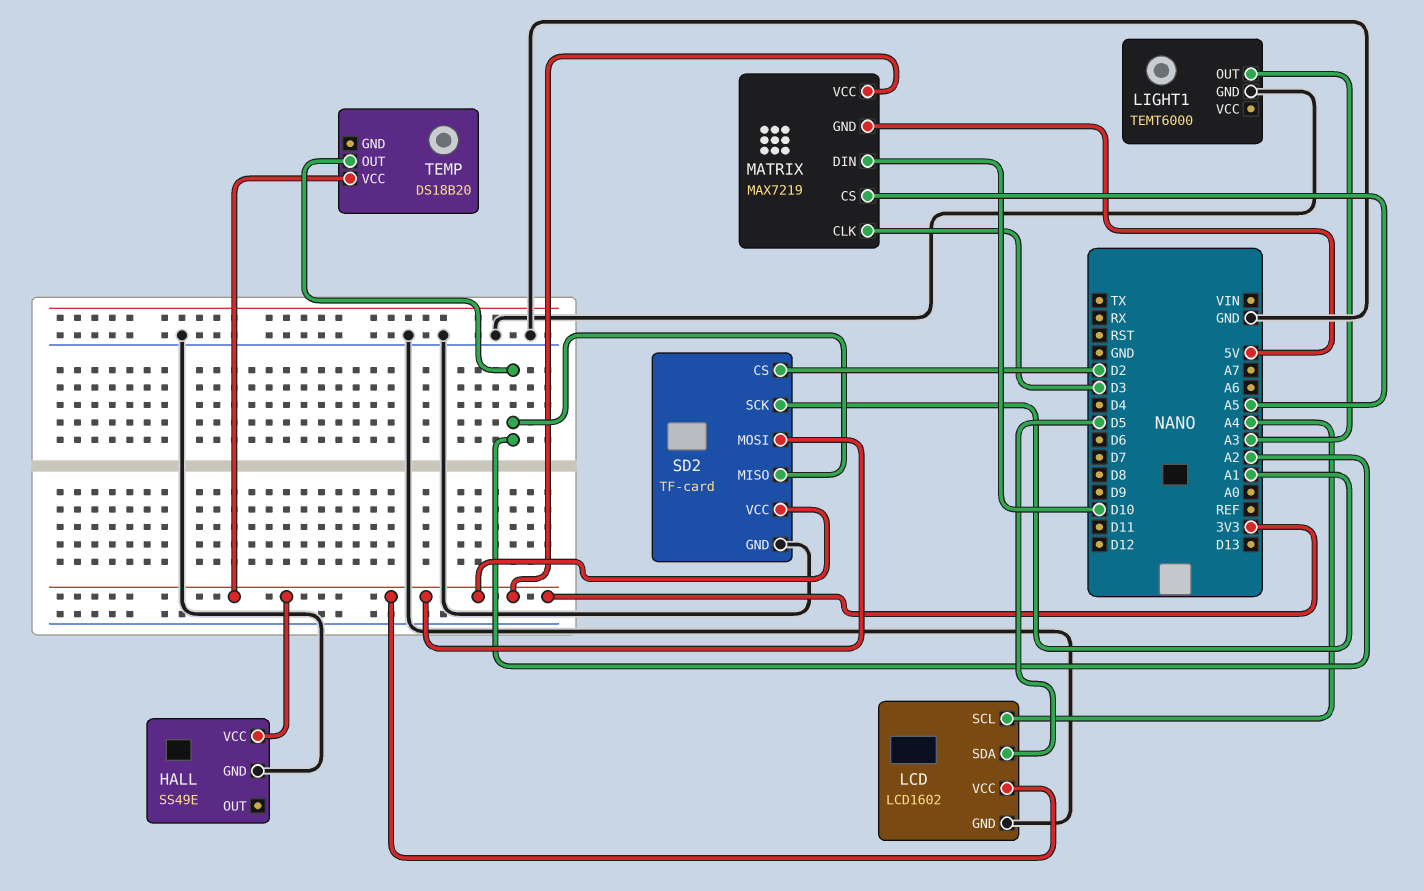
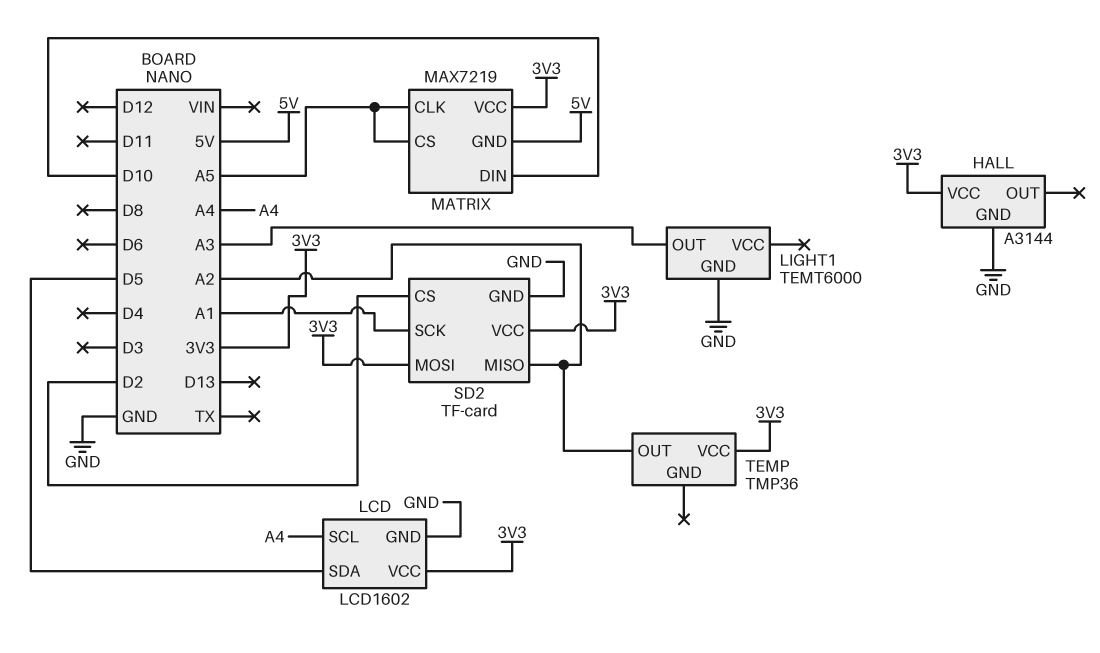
HALL: SS49E -> A3144
MATRIX pin CLK: D3 -> A5
TEMP: DS18B20 -> TMP36

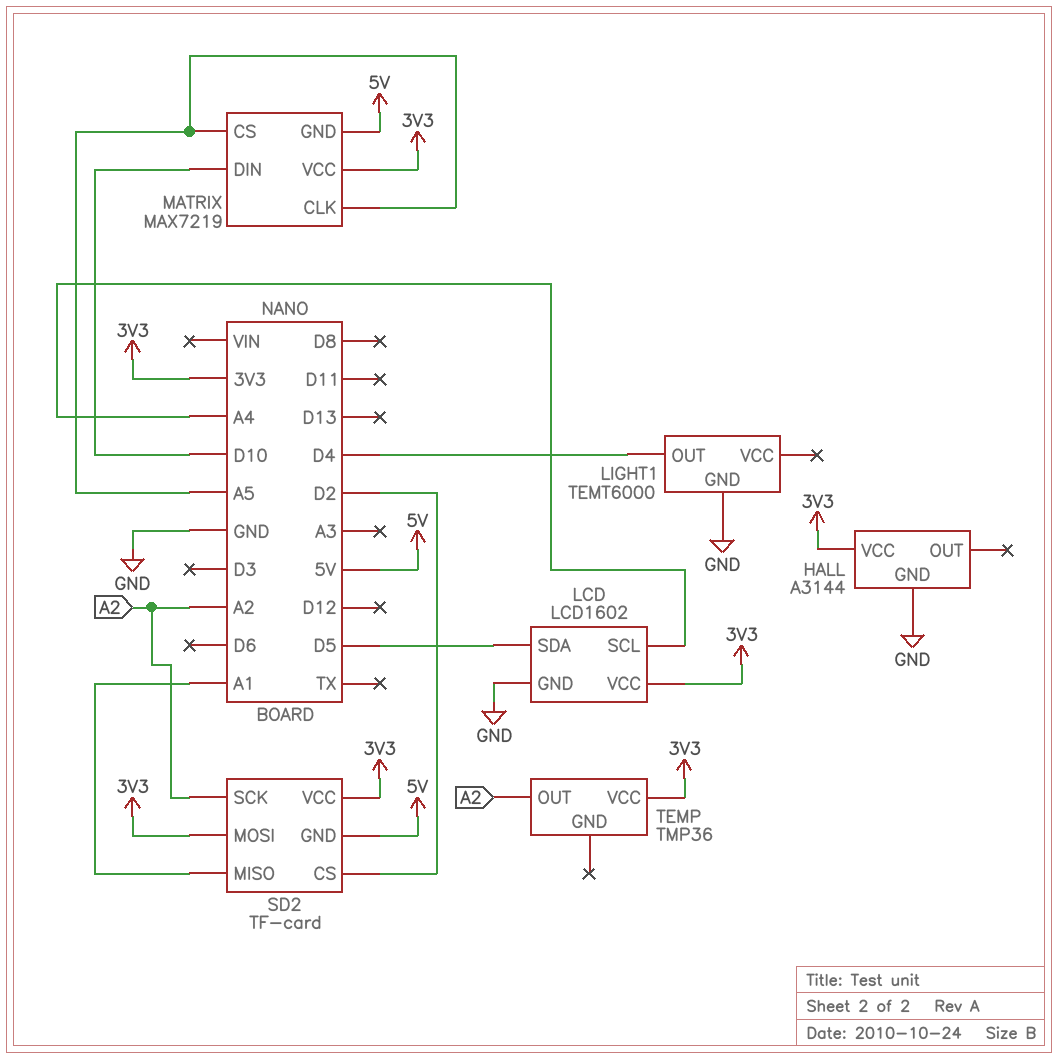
LIGHT1 pin OUT: A3 -> D4
SD2 pin GND: GND -> 5V
SD2 pin MISO: A2 -> A1
SD2 pin SCK: A1 -> A2

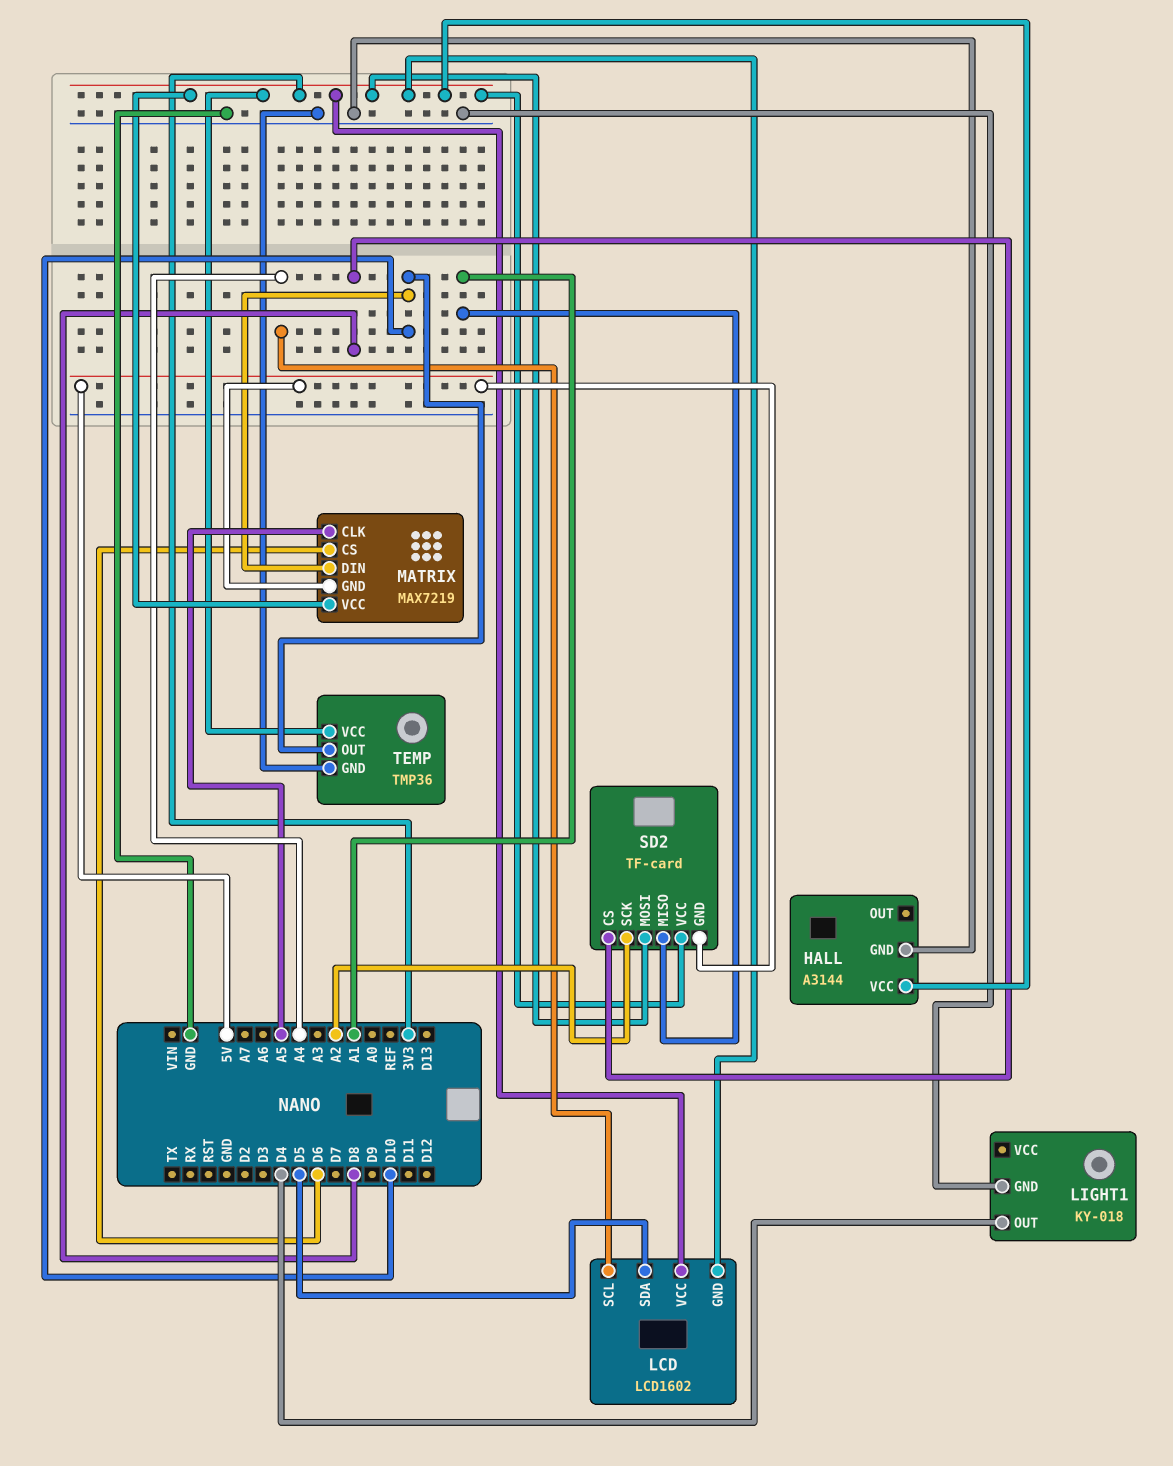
LCD pin GND: GND -> 3V3
LIGHT1: TEMT6000 -> KY-018
MATRIX pin CS: A5 -> D6
SD2 pin CS: D2 -> D8
TEMP pin GND: none -> GND
TEMP pin OUT: A2 -> D10

